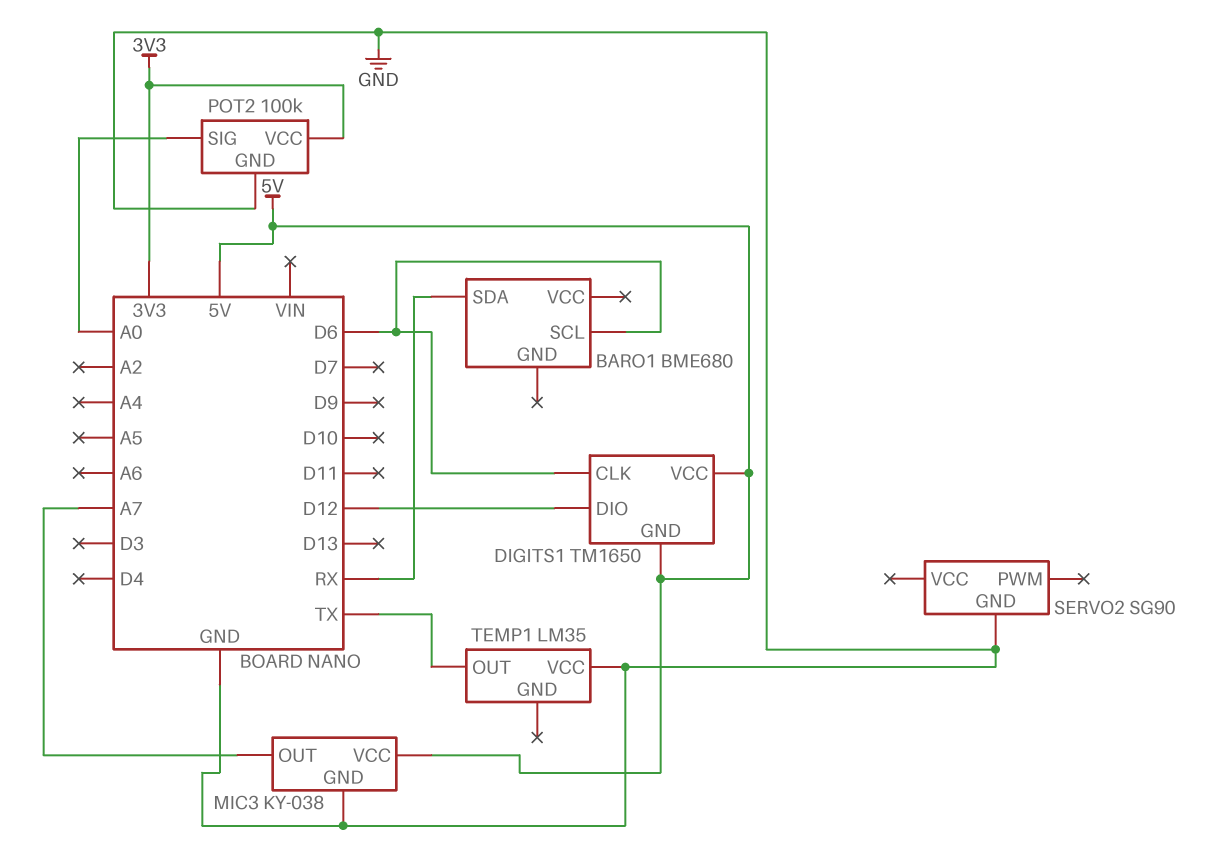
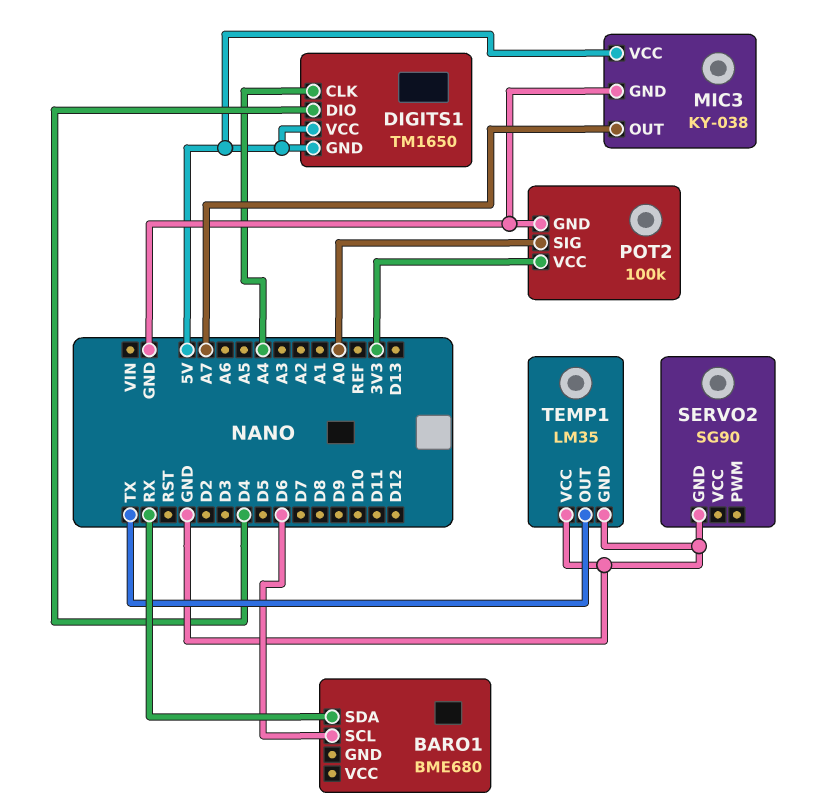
DIGITS1 pin CLK: D6 -> A4
DIGITS1 pin DIO: D12 -> D4
TEMP1 pin GND: none -> GND

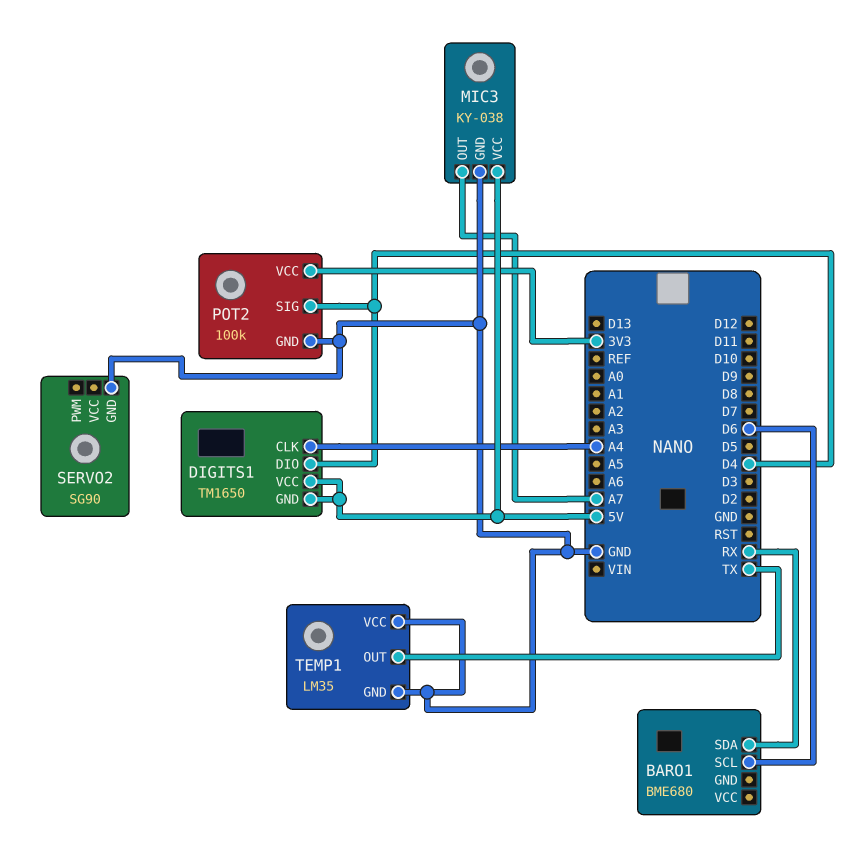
POT2 pin SIG: A0 -> D4

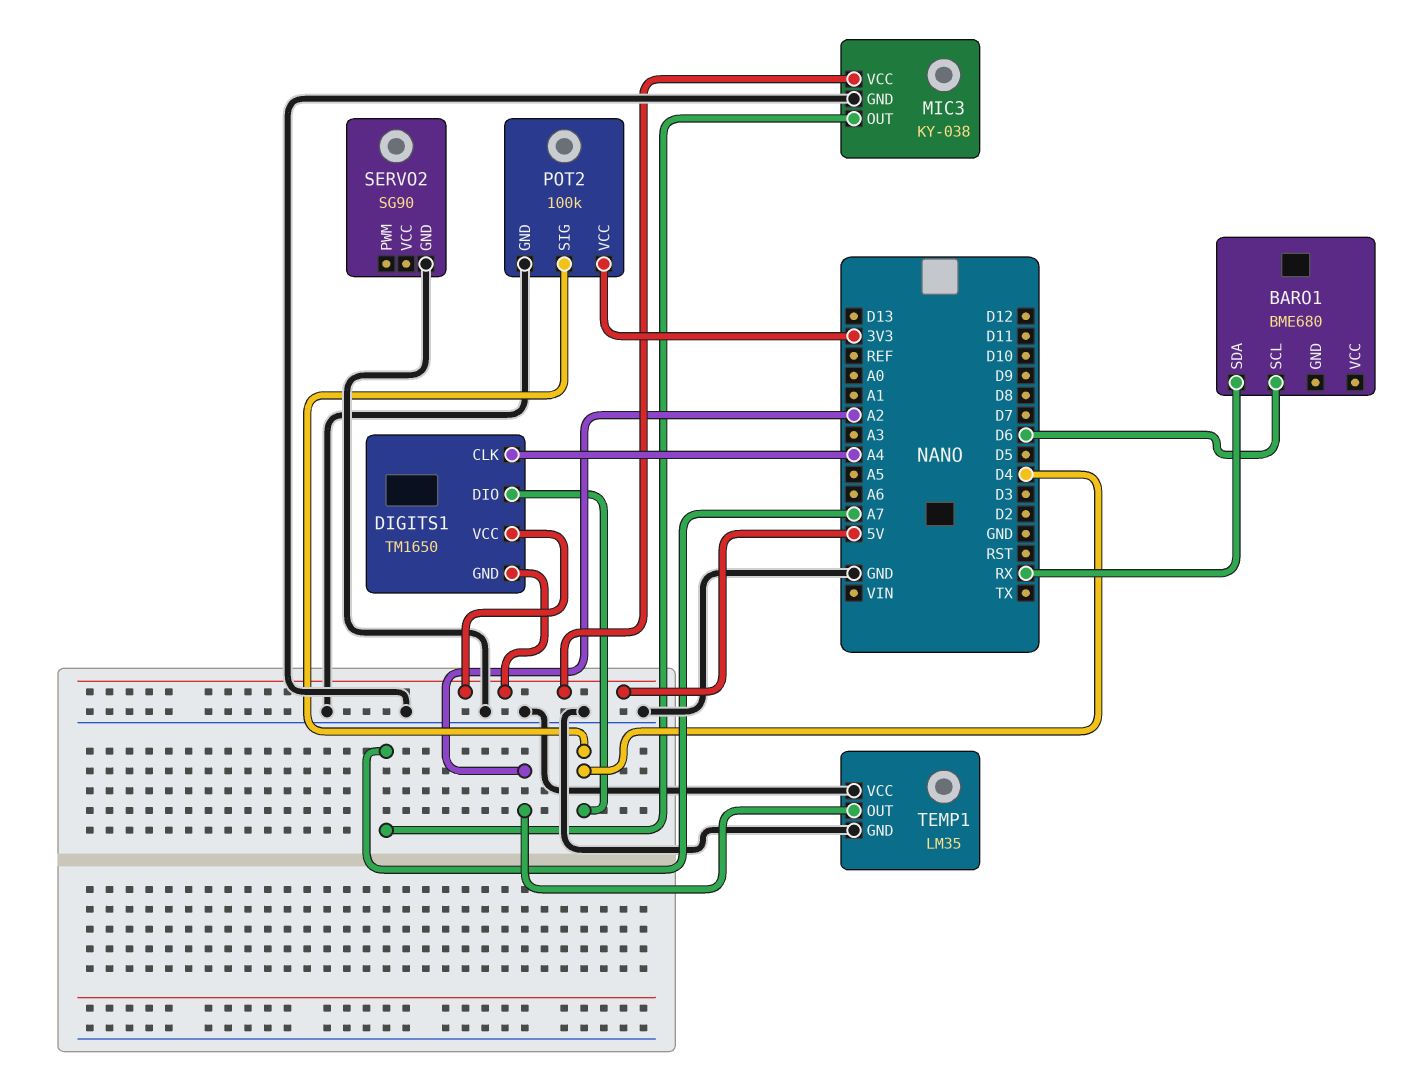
TEMP1 pin OUT: TX -> A2

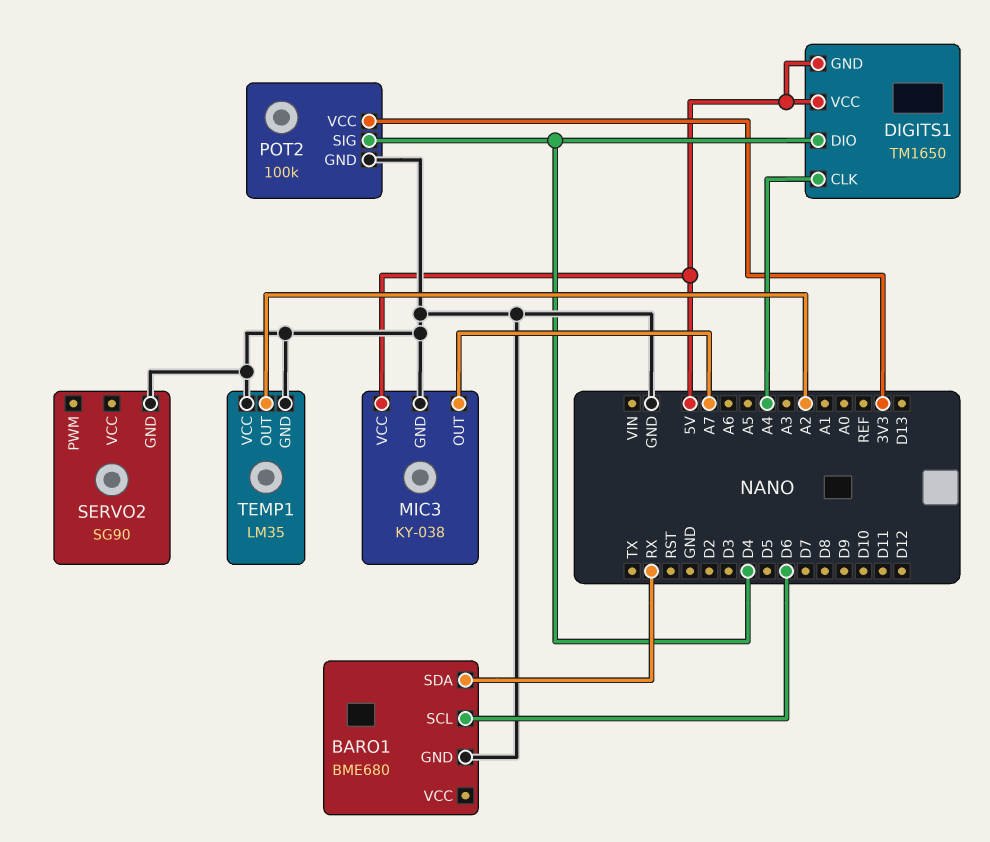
BARO1 pin GND: none -> GND

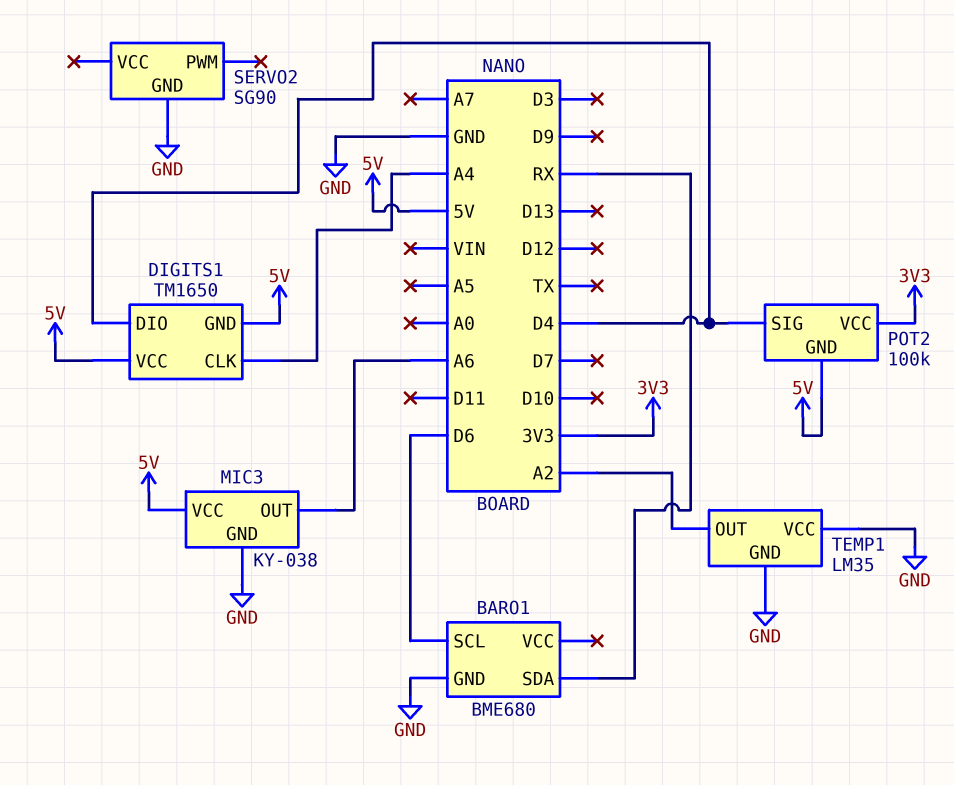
MIC3 pin OUT: A7 -> A6
POT2 pin GND: GND -> 5V

